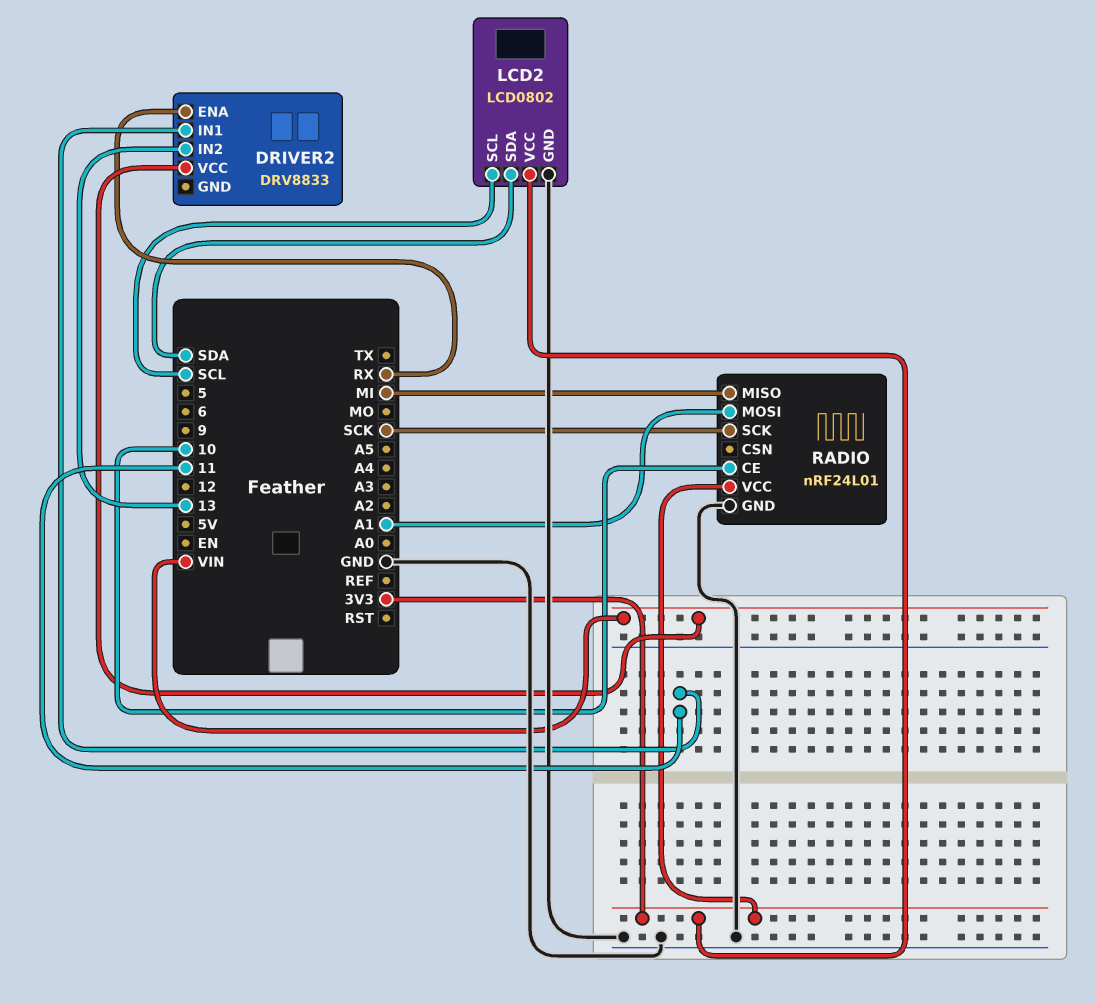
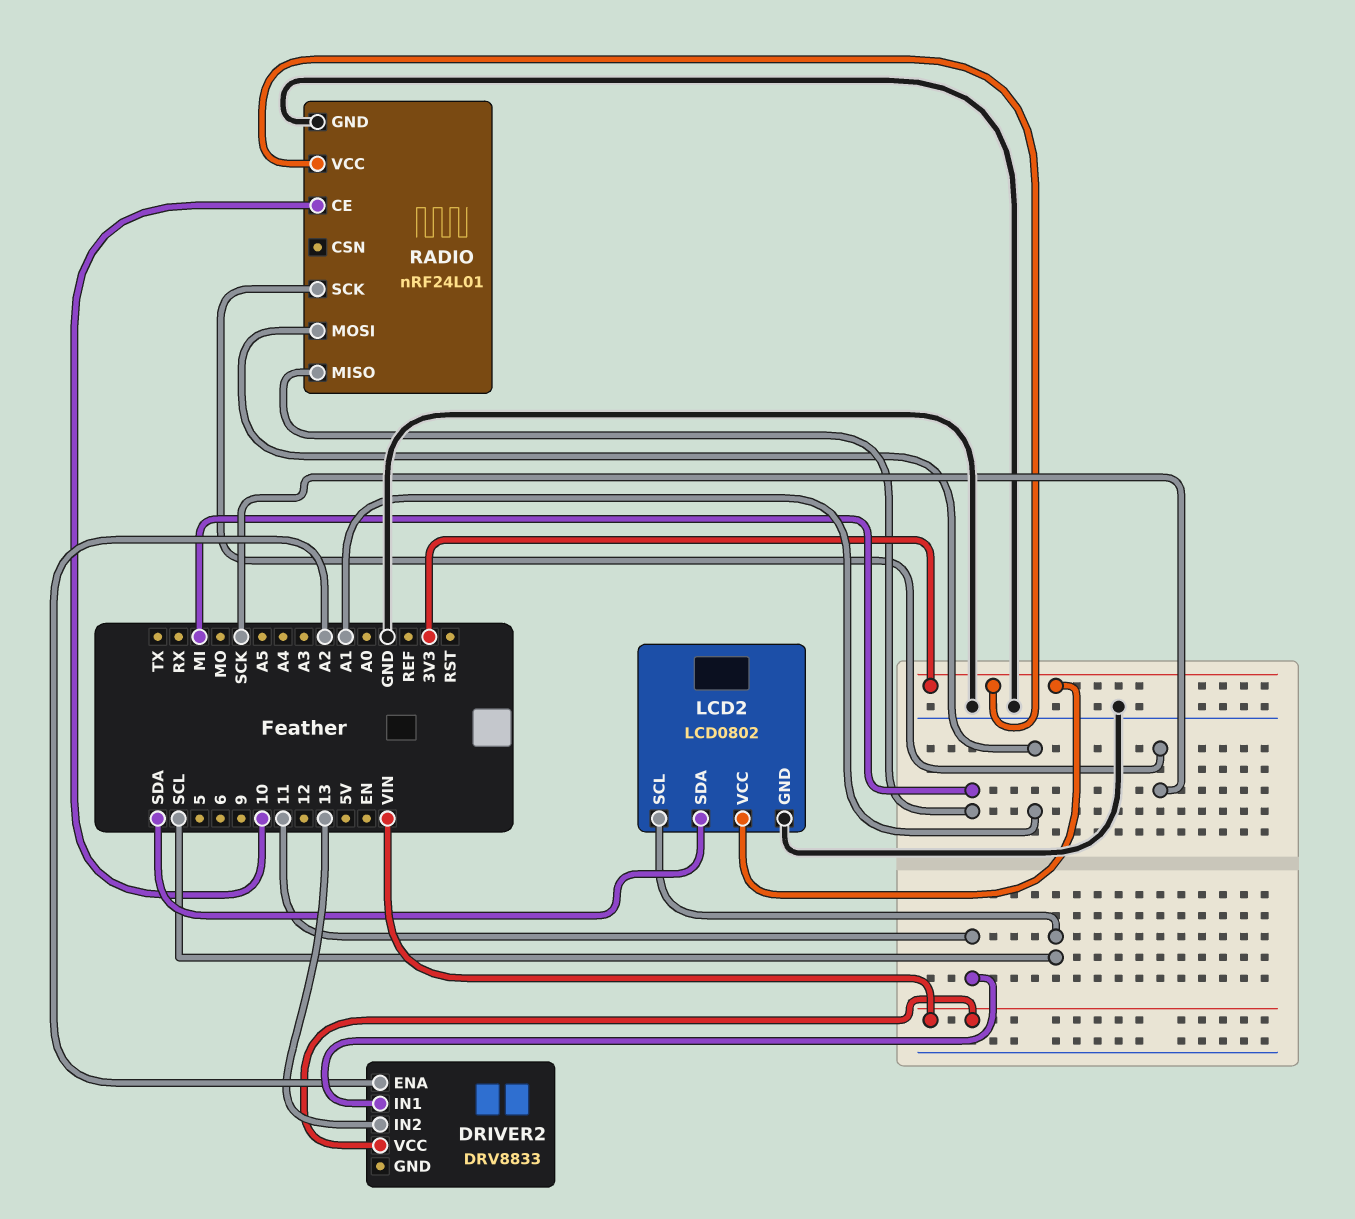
DRIVER2 pin ENA: RX -> A2

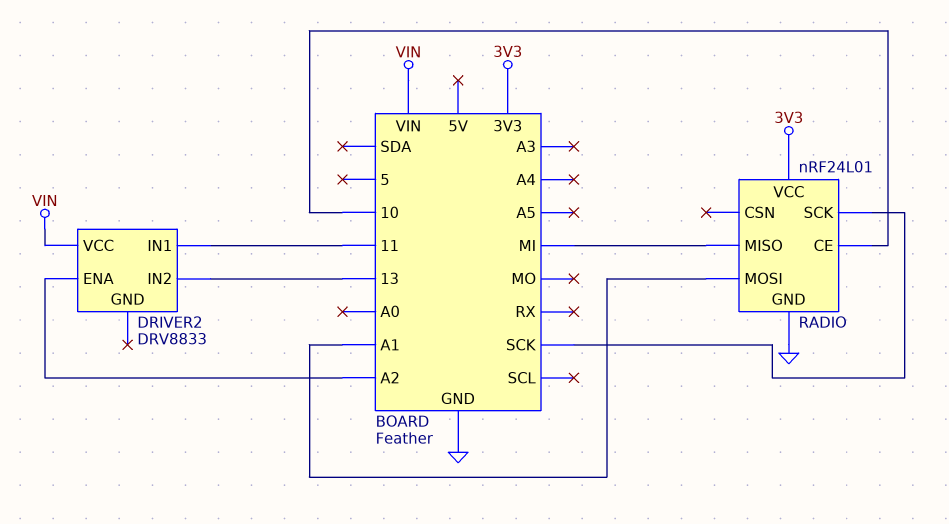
LCD2: LCD0802 -> none
LCD2 pin GND: GND -> none
LCD2 pin SCL: SCL -> none
LCD2 pin SDA: SDA -> none
LCD2 pin VCC: 3V3 -> none

